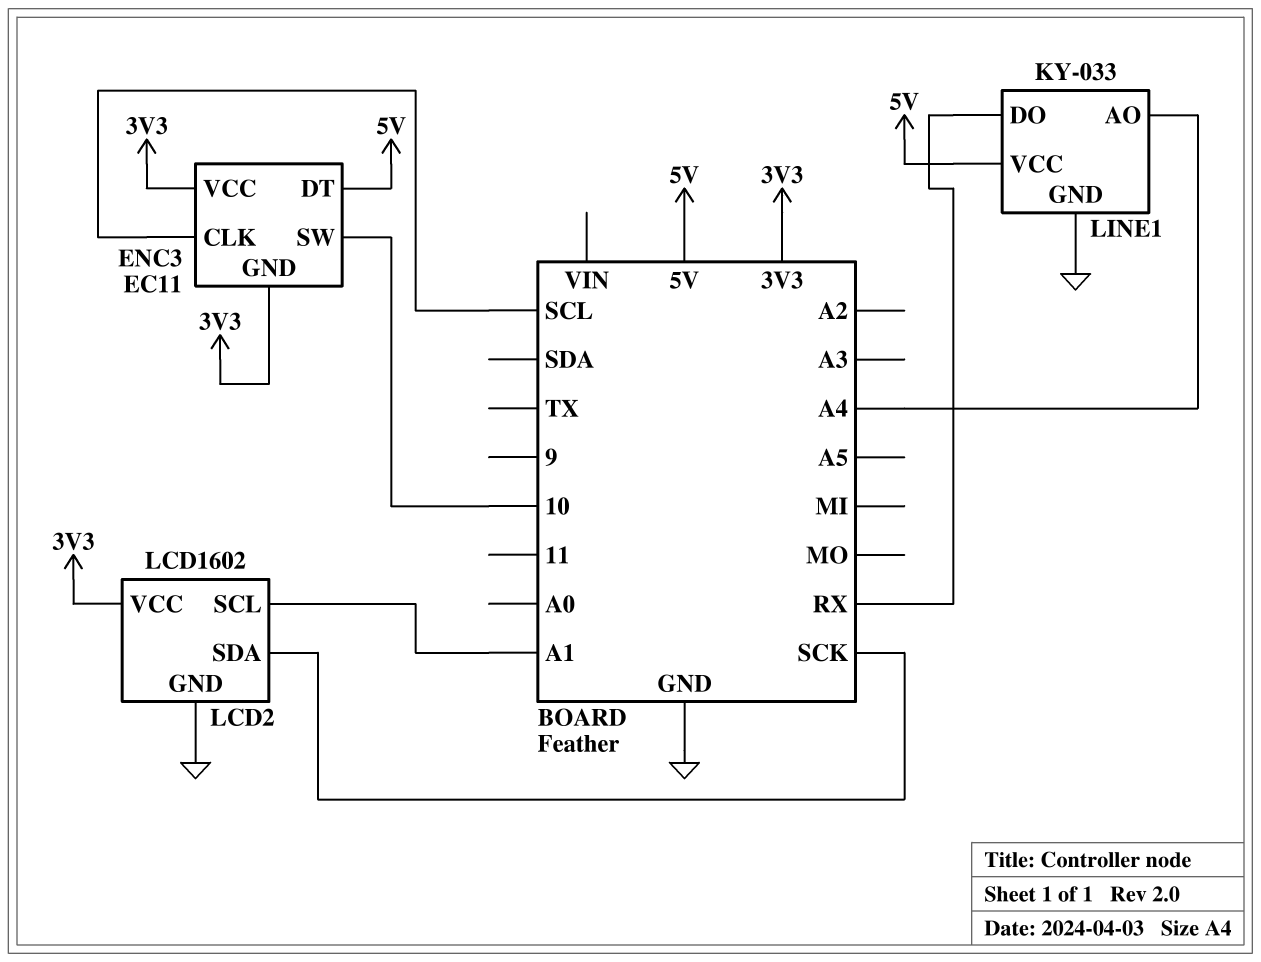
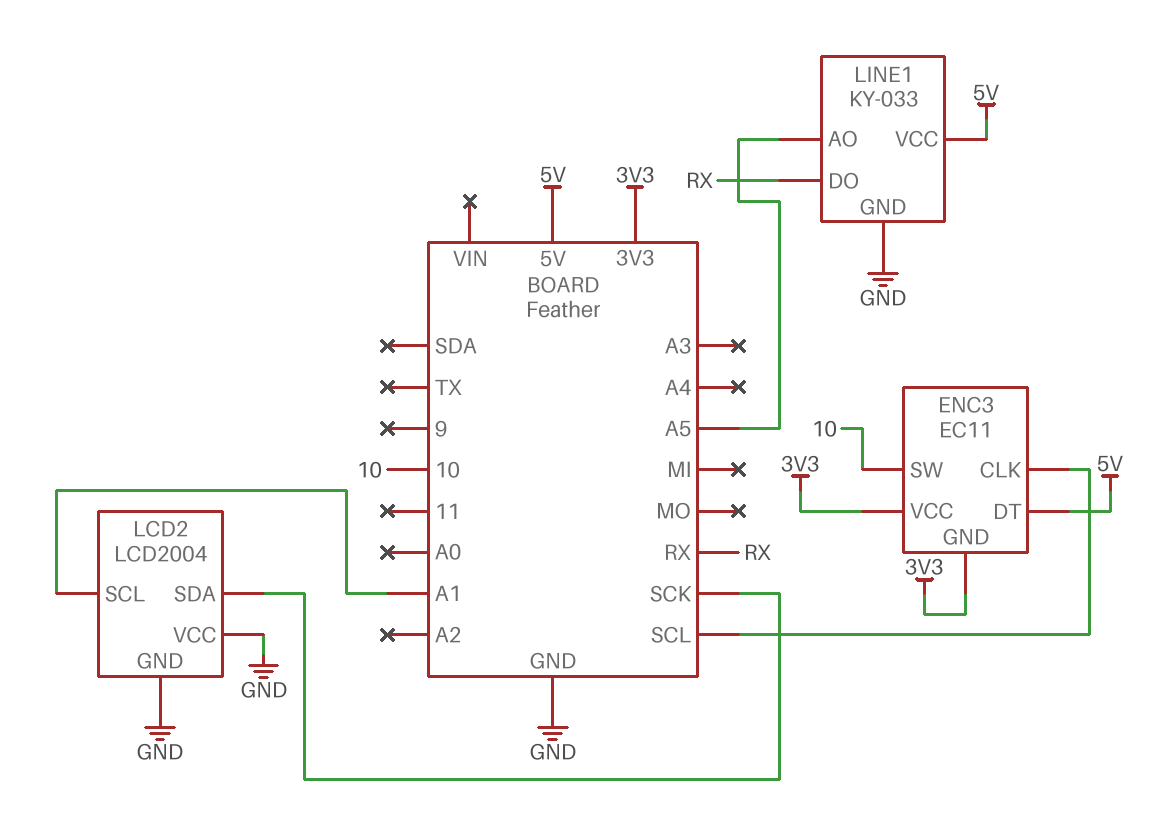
LCD2: LCD1602 -> LCD2004
LCD2 pin VCC: 3V3 -> GND
LINE1 pin AO: A4 -> A5

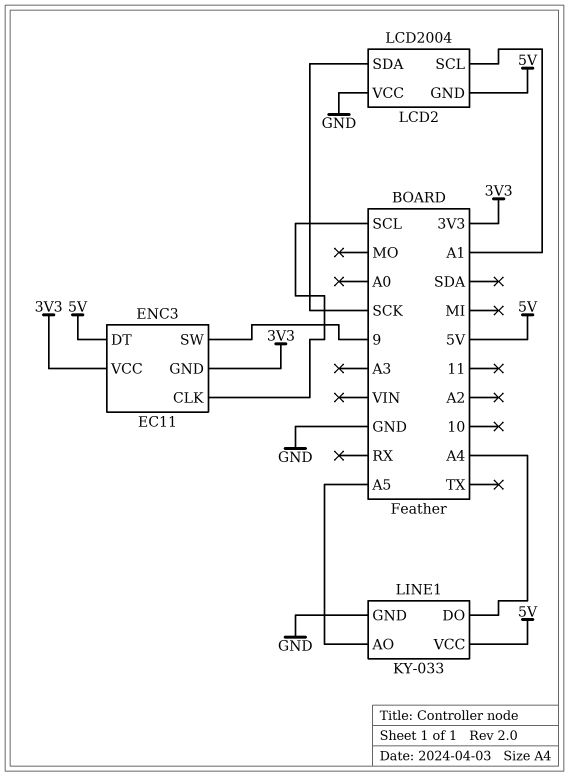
ENC3 pin SW: 10 -> 9
LCD2 pin GND: GND -> 5V
LINE1 pin DO: RX -> A4

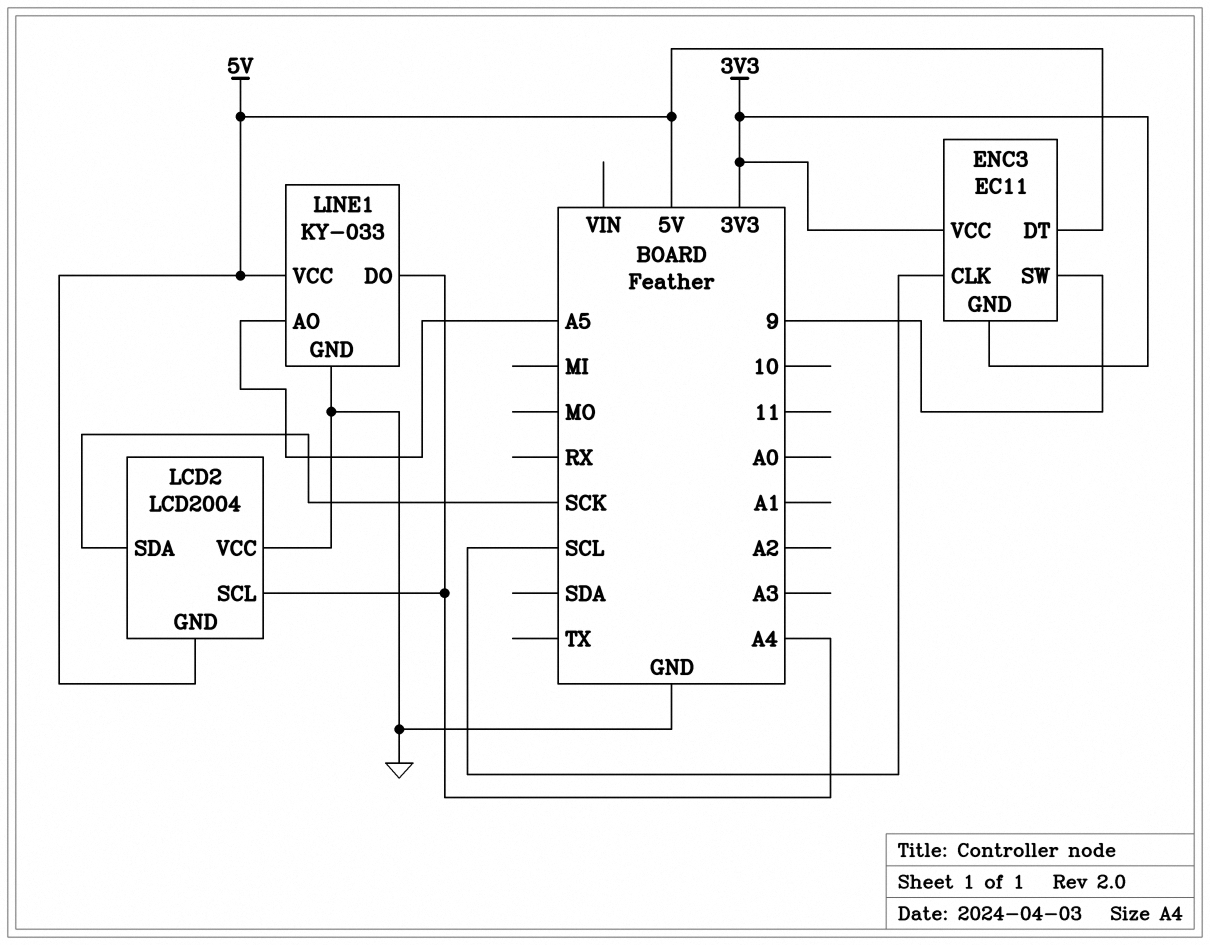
LCD2 pin SCL: A1 -> A4

